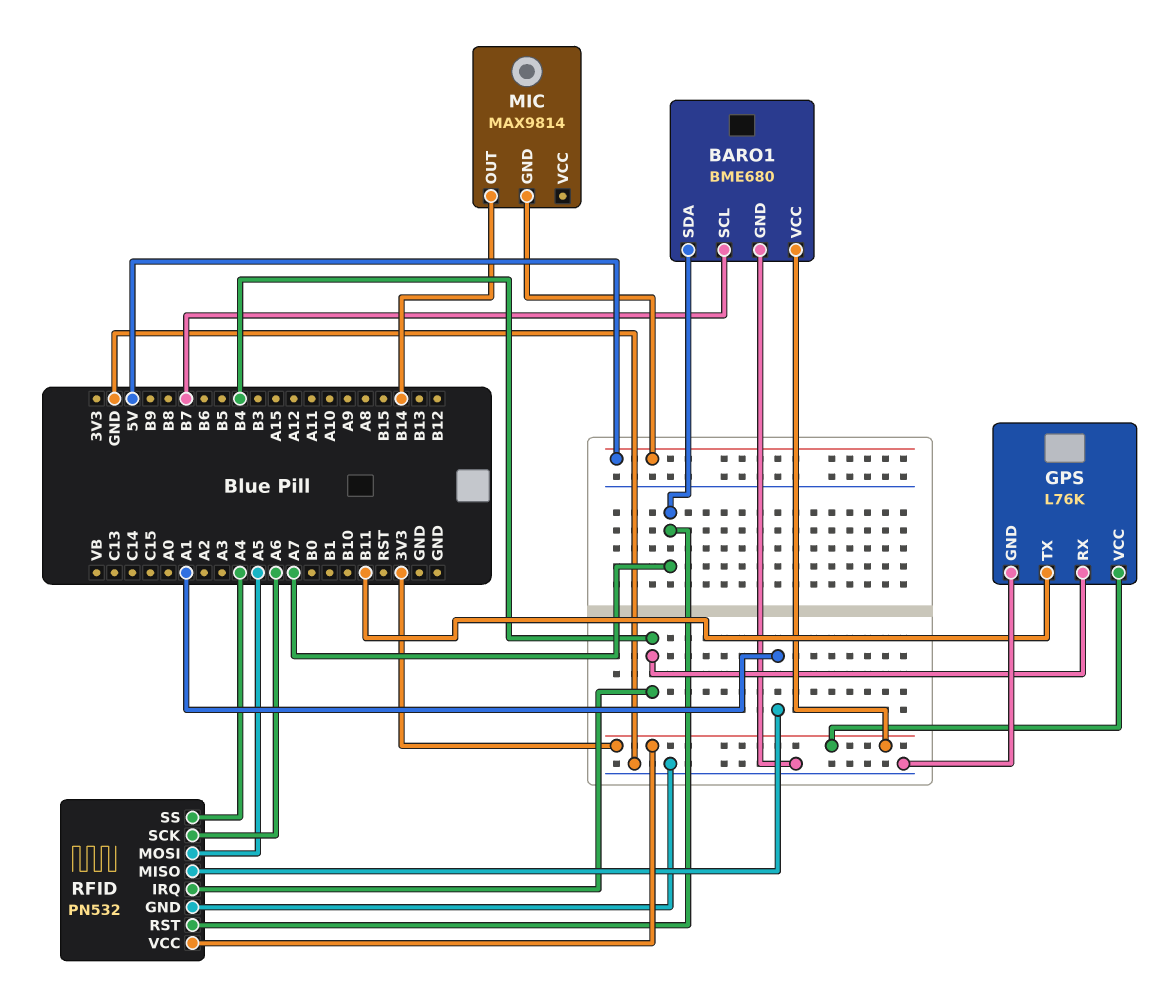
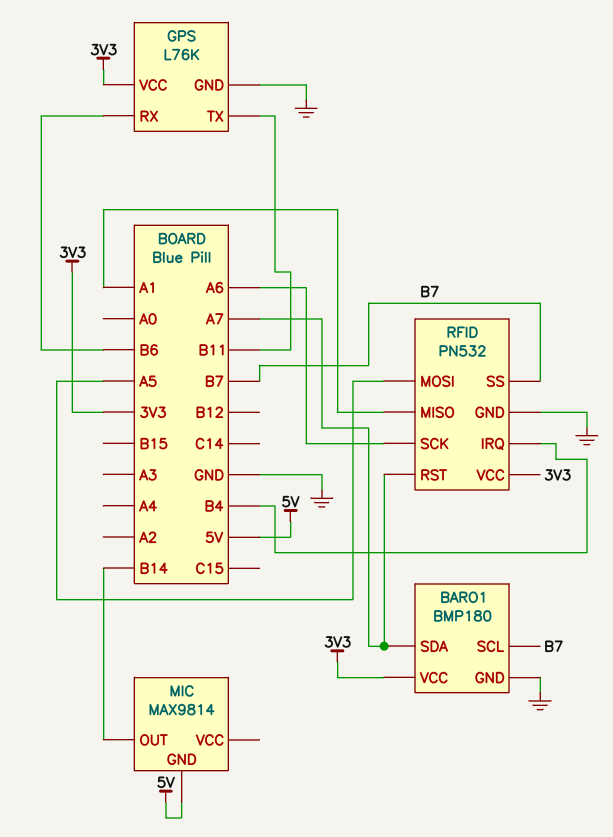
BARO1: BME680 -> BMP180
GPS pin RX: B4 -> B6
RFID pin SS: A4 -> B7

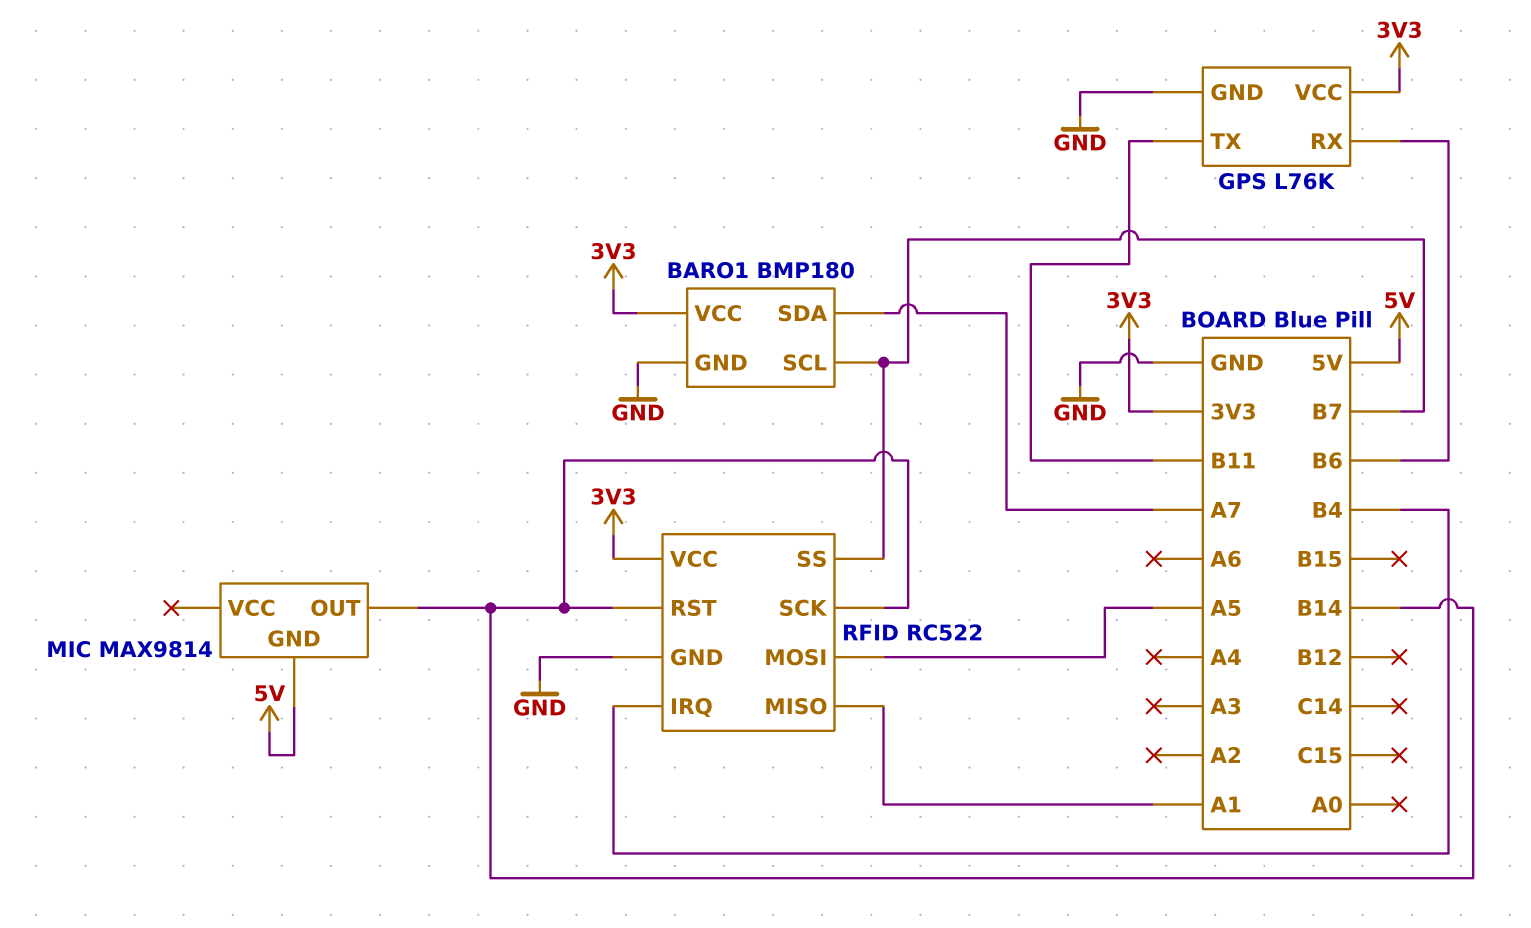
RFID: PN532 -> RC522
RFID pin RST: A7 -> B14
RFID pin SCK: A6 -> B14

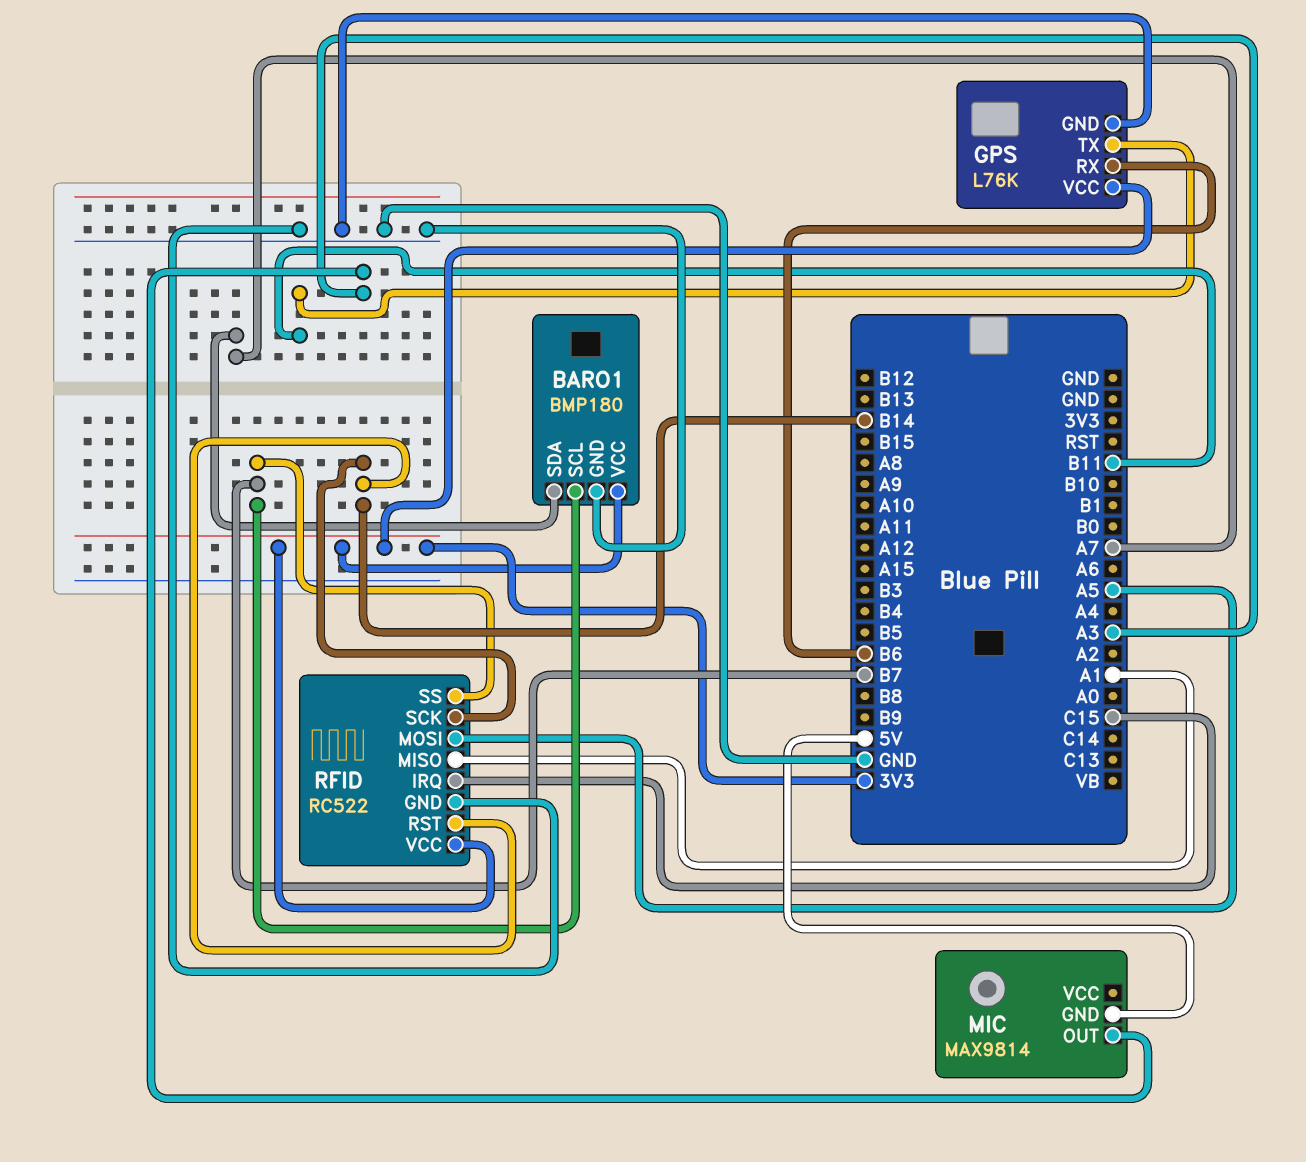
MIC pin OUT: B14 -> A3
RFID pin IRQ: B4 -> C15

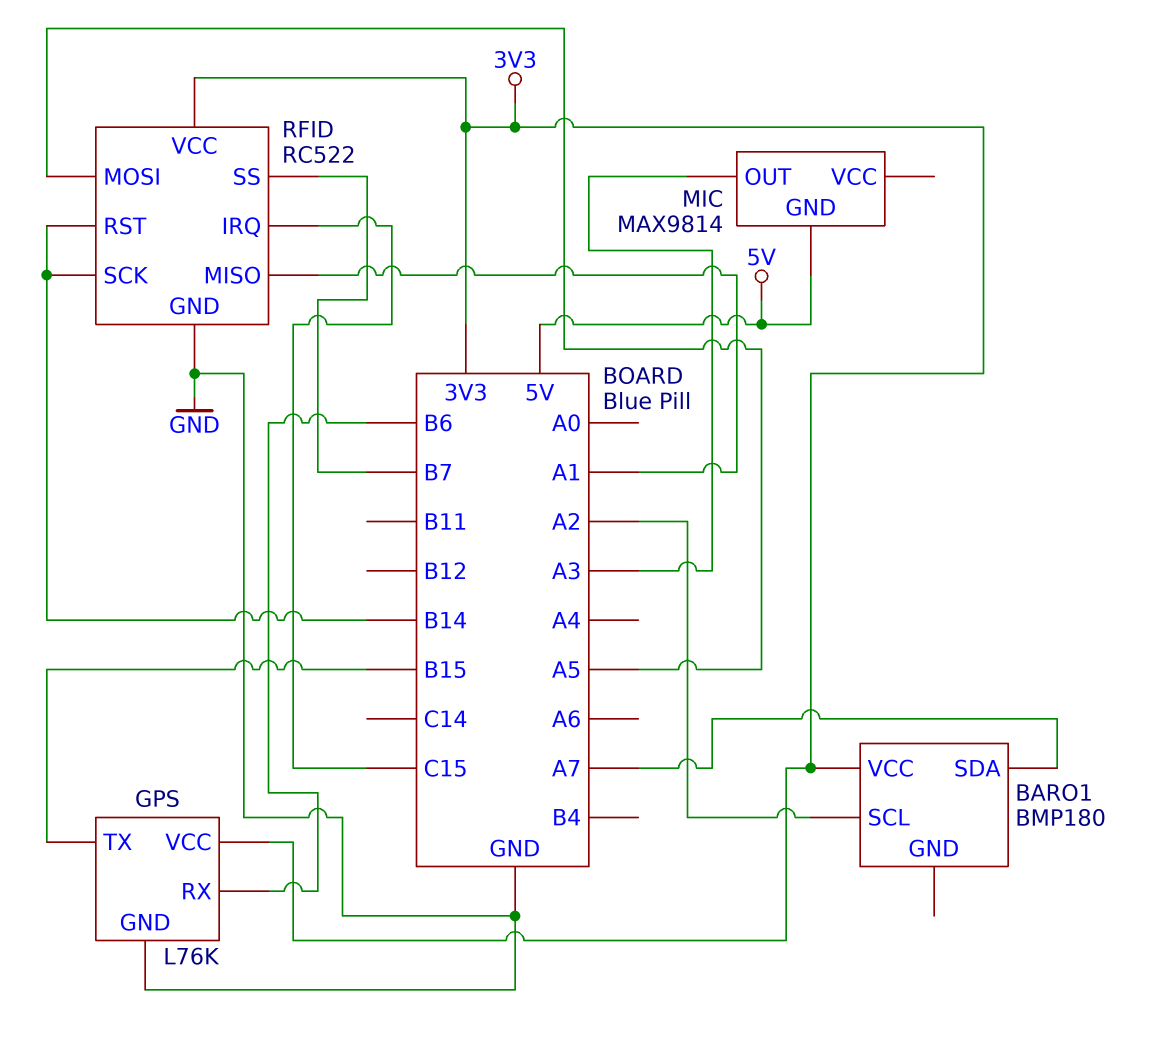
BARO1 pin GND: GND -> none
BARO1 pin SCL: B7 -> A2
GPS pin TX: B11 -> B15

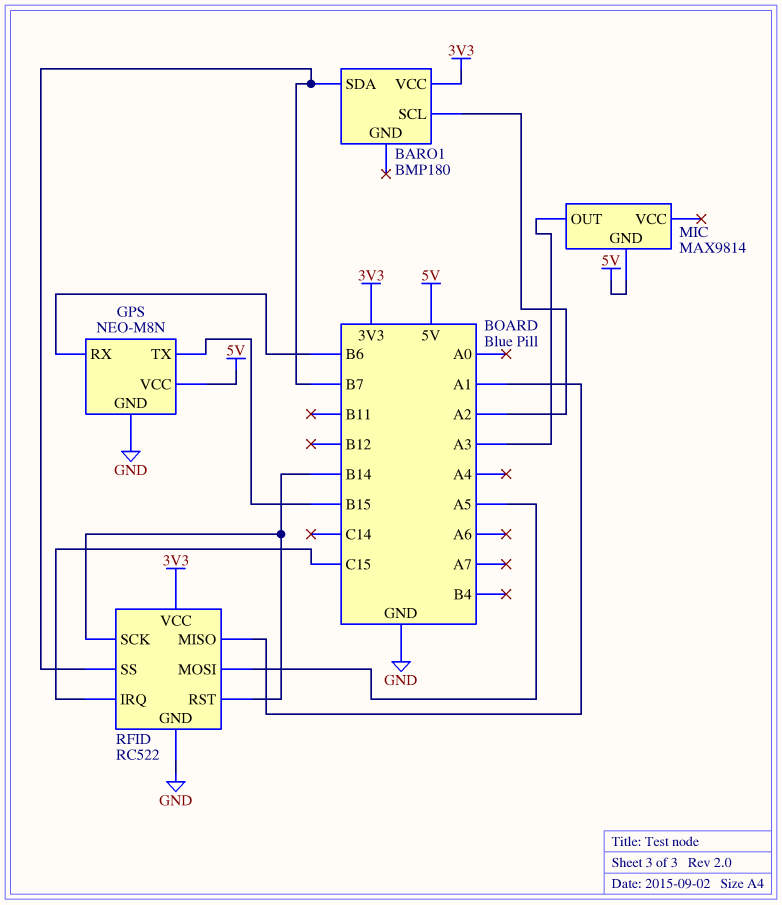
BARO1 pin SDA: A7 -> B7
GPS: L76K -> NEO-M8N
GPS pin VCC: 3V3 -> 5V

